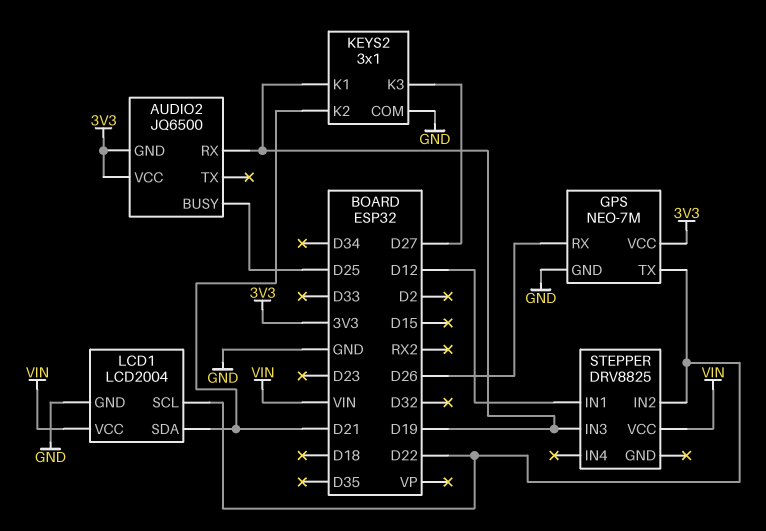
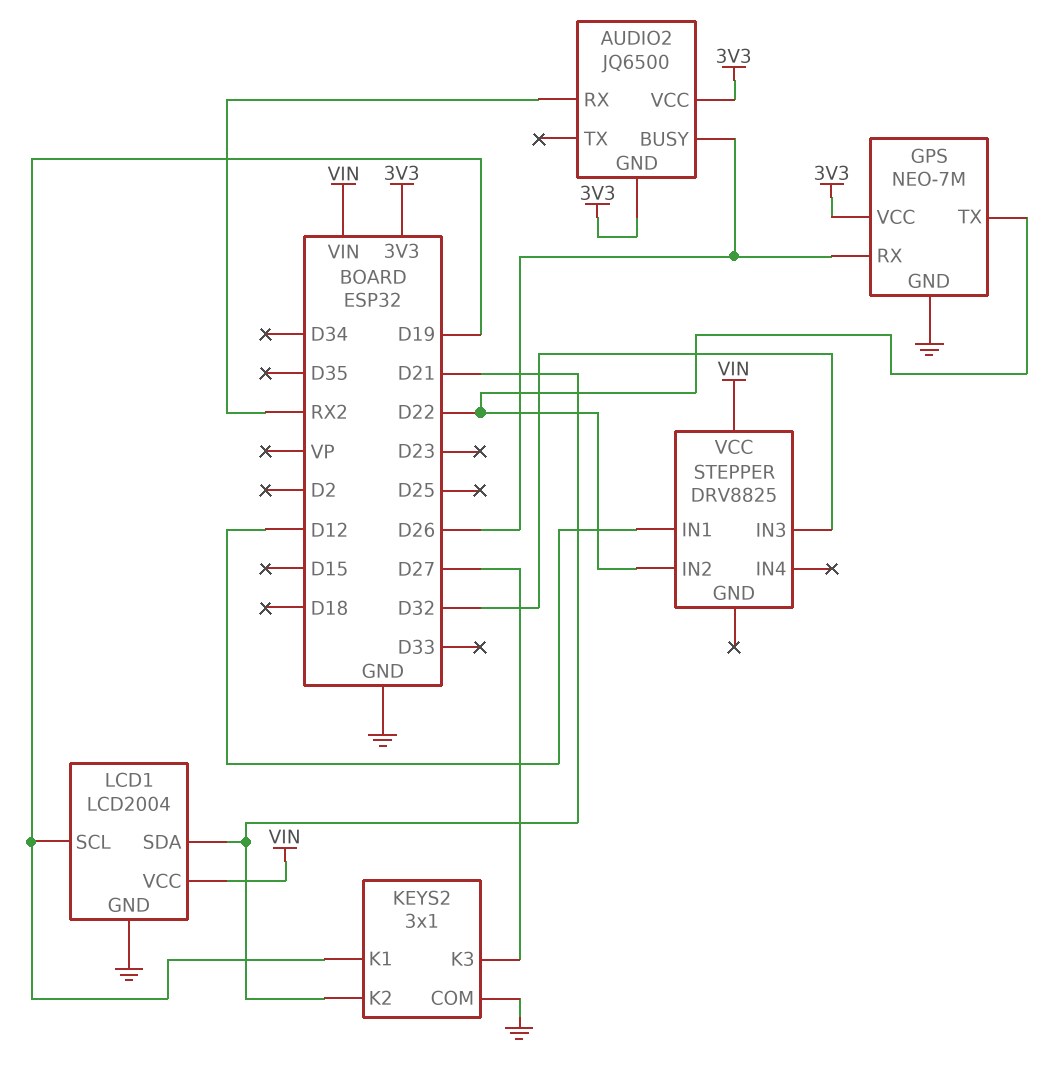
AUDIO2 pin BUSY: D25 -> D26
AUDIO2 pin RX: D19 -> RX2
LCD1 pin SCL: D22 -> D19
STEPPER pin IN3: D19 -> D32

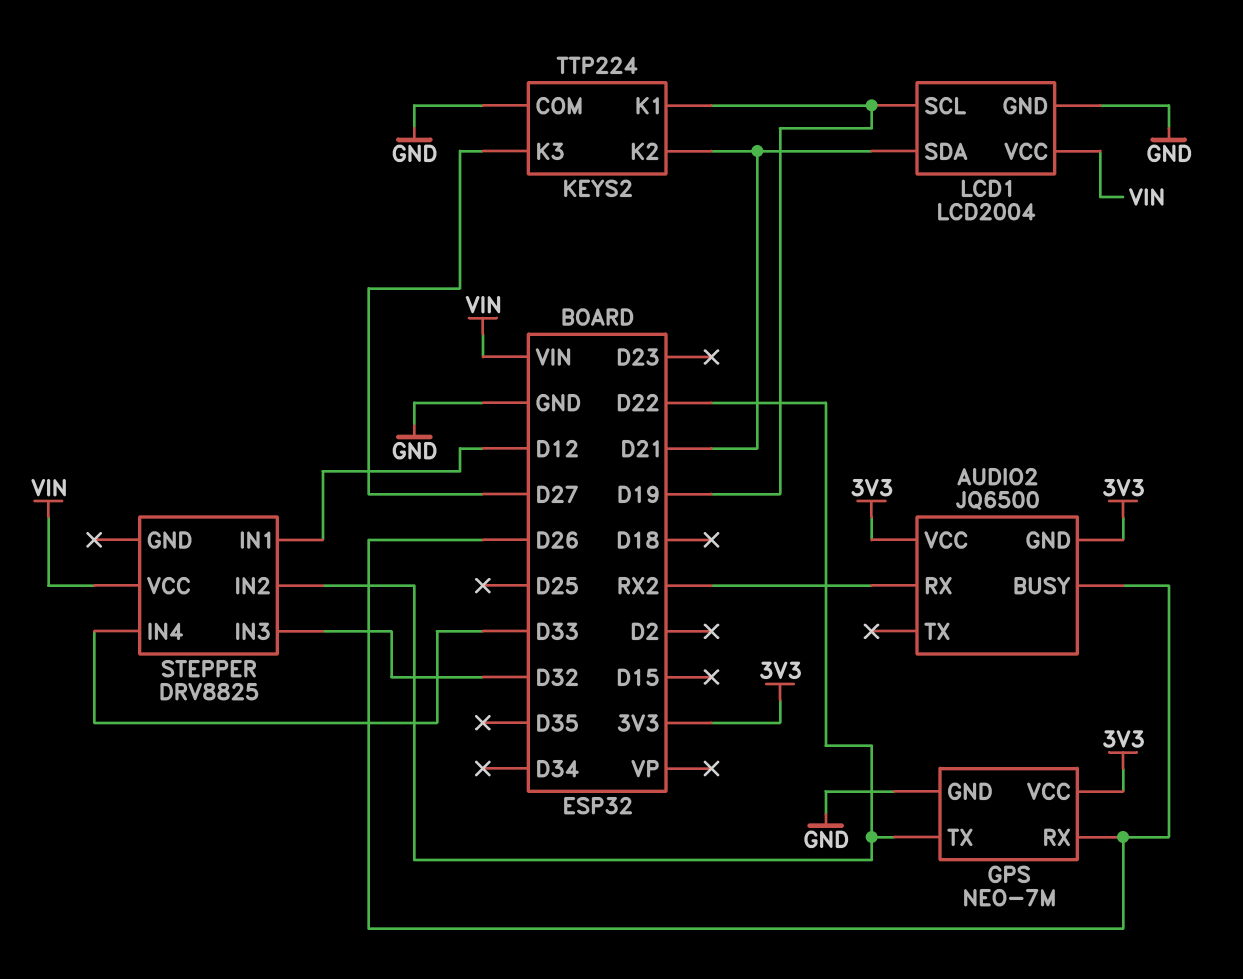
KEYS2: 3x1 -> TTP224
STEPPER pin IN4: none -> D33

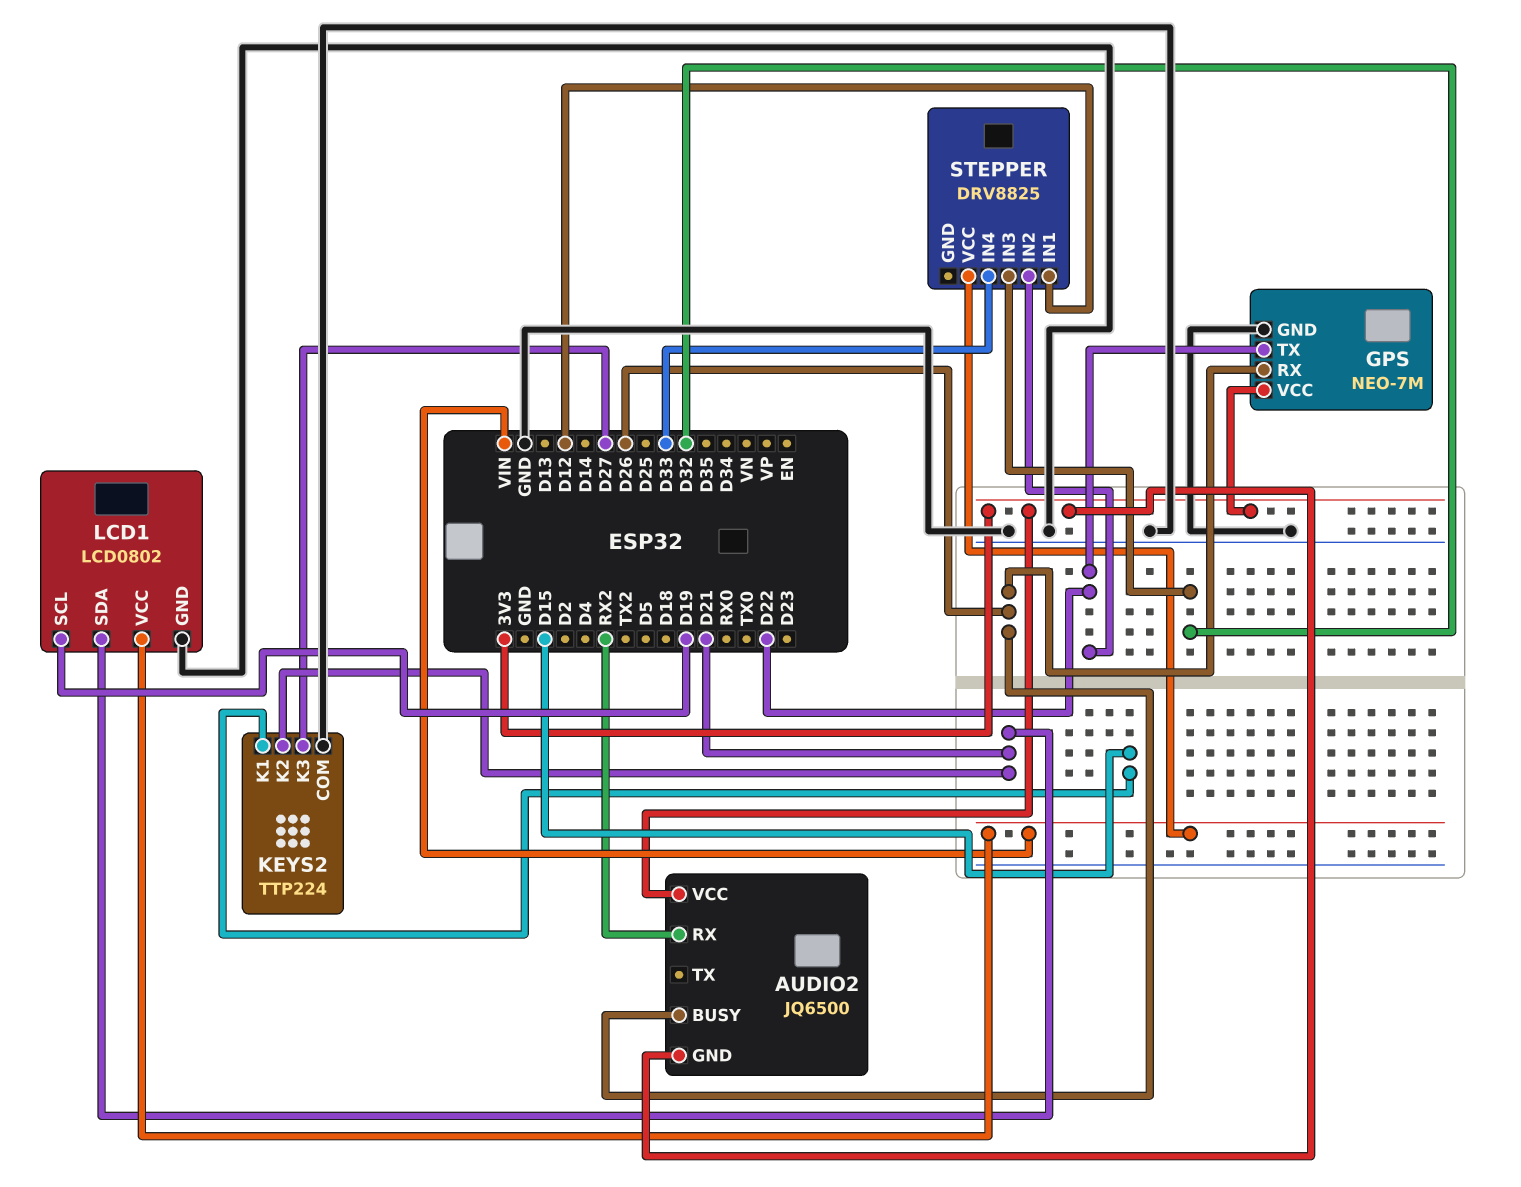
KEYS2 pin K1: D19 -> D15
LCD1: LCD2004 -> LCD0802

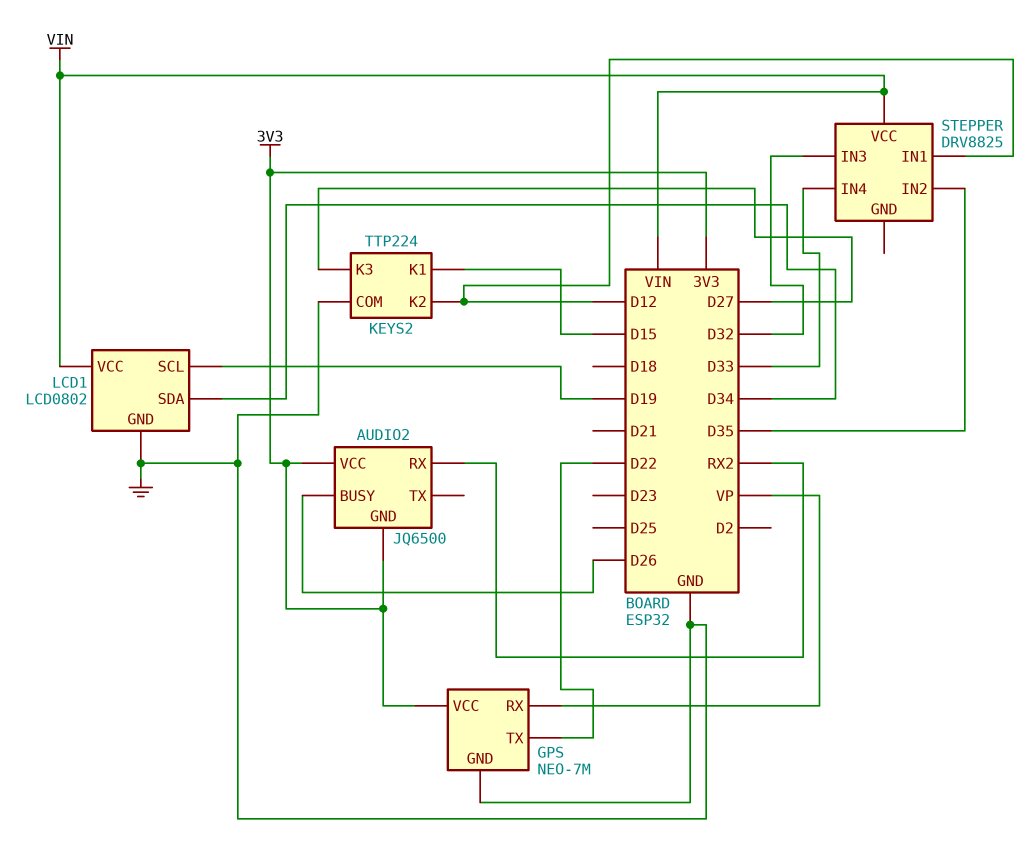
GPS pin RX: D26 -> VP
KEYS2 pin K2: D21 -> D12
LCD1 pin SDA: D21 -> D34
STEPPER pin IN2: D22 -> D35

